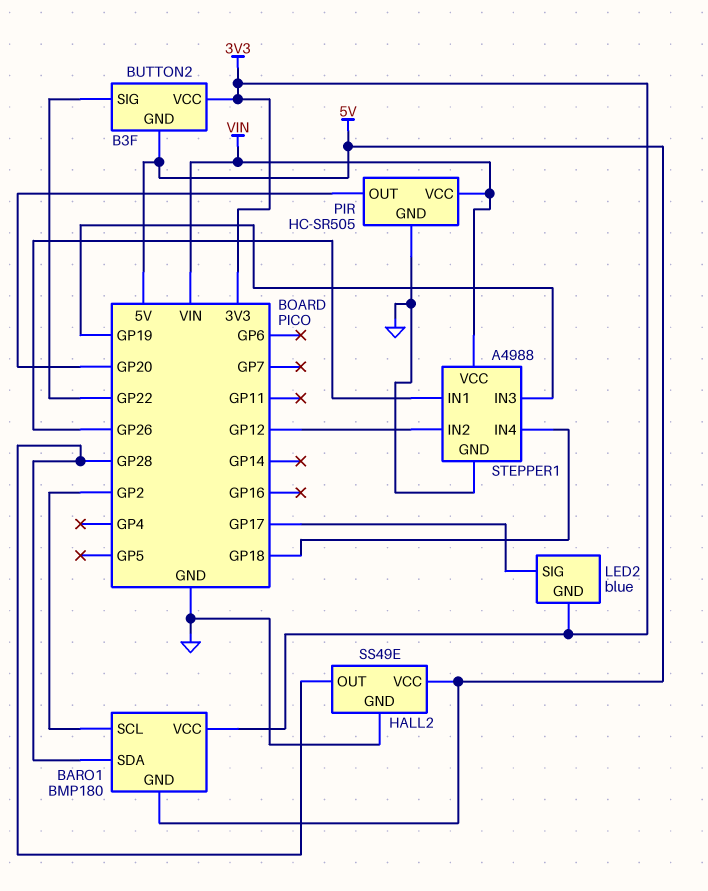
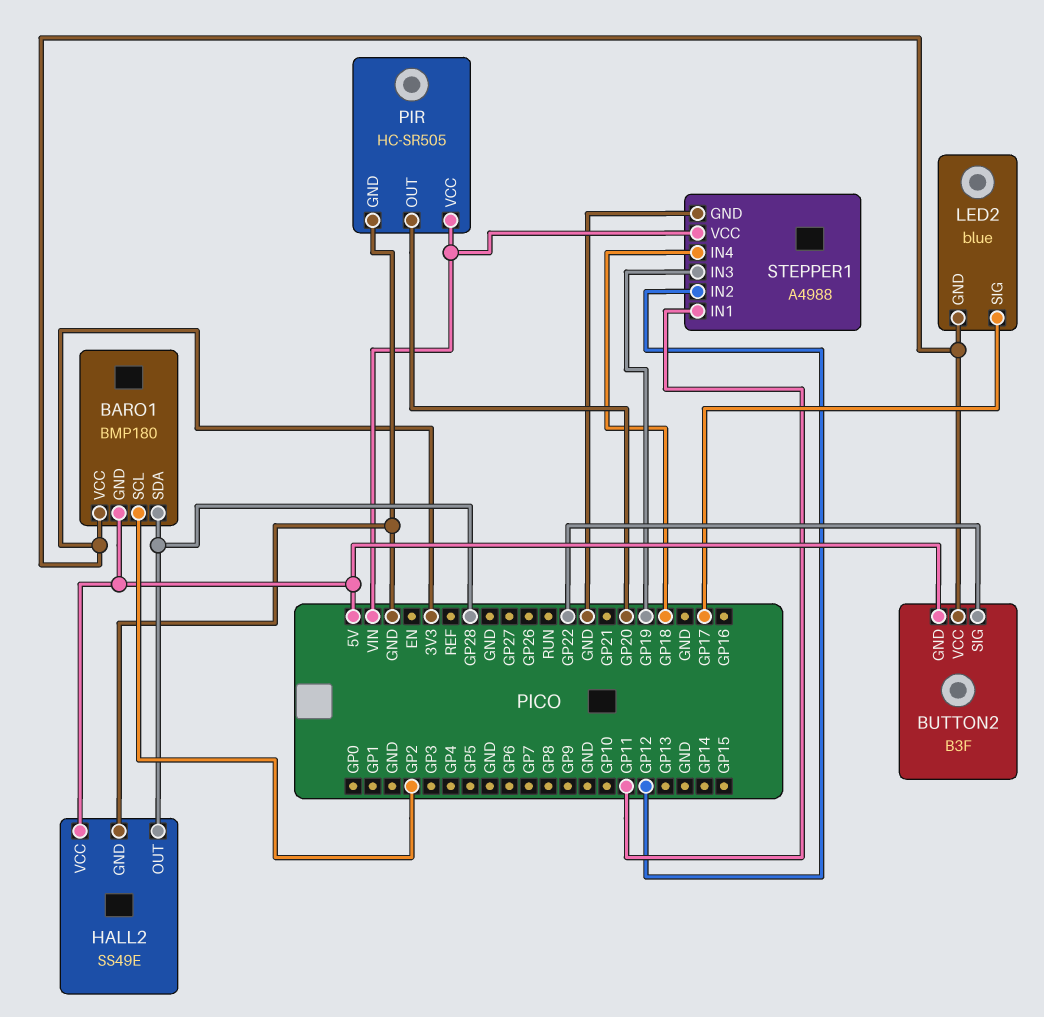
STEPPER1 pin IN1: GP26 -> GP11

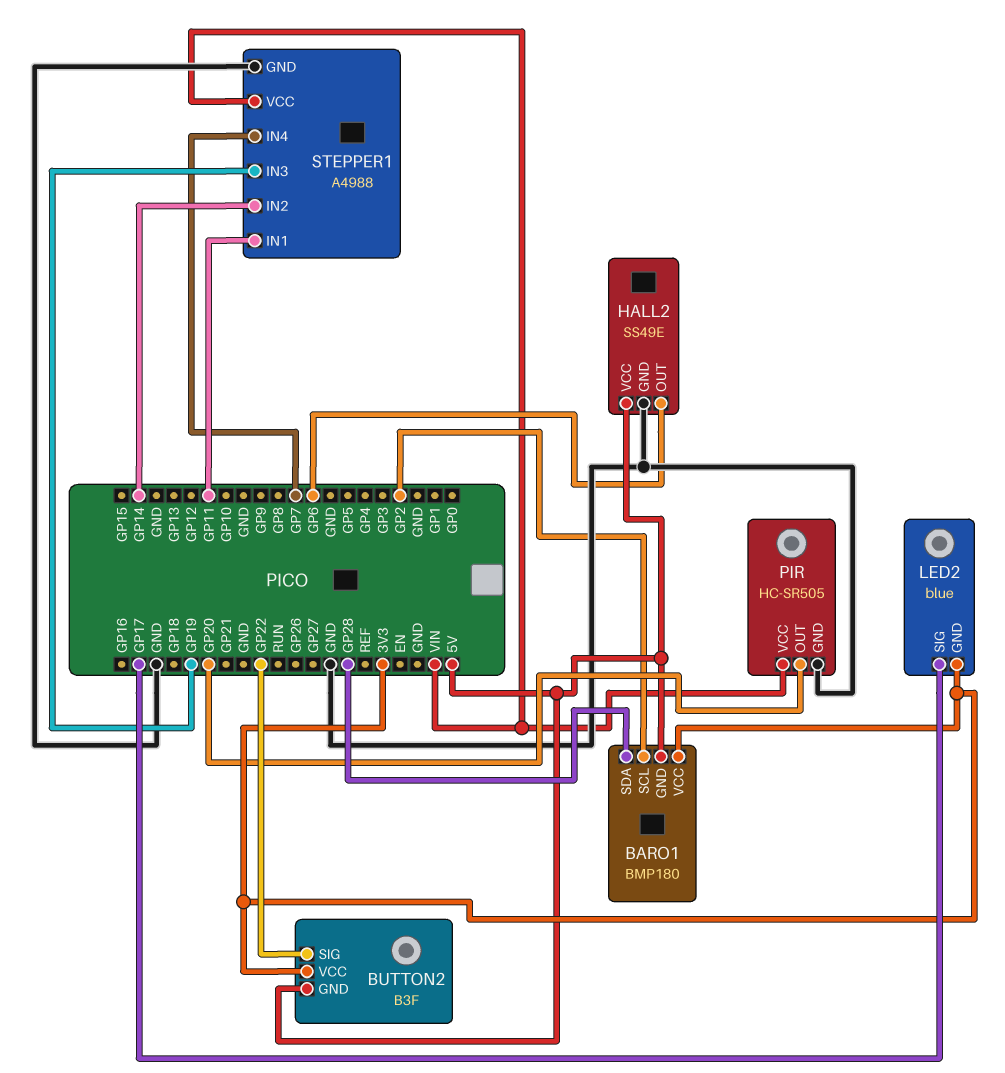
HALL2 pin OUT: GP28 -> GP6
STEPPER1 pin IN2: GP12 -> GP14
STEPPER1 pin IN4: GP18 -> GP7

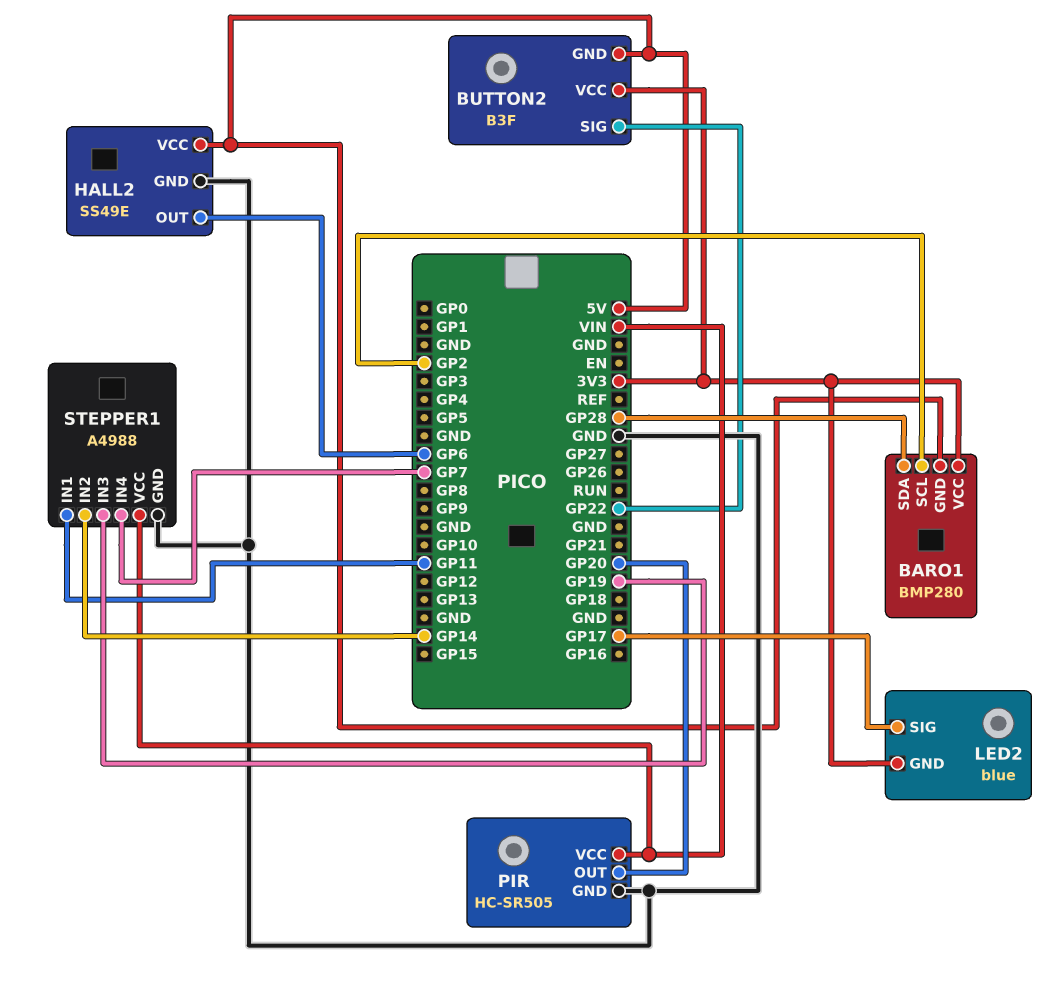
BARO1: BMP180 -> BMP280

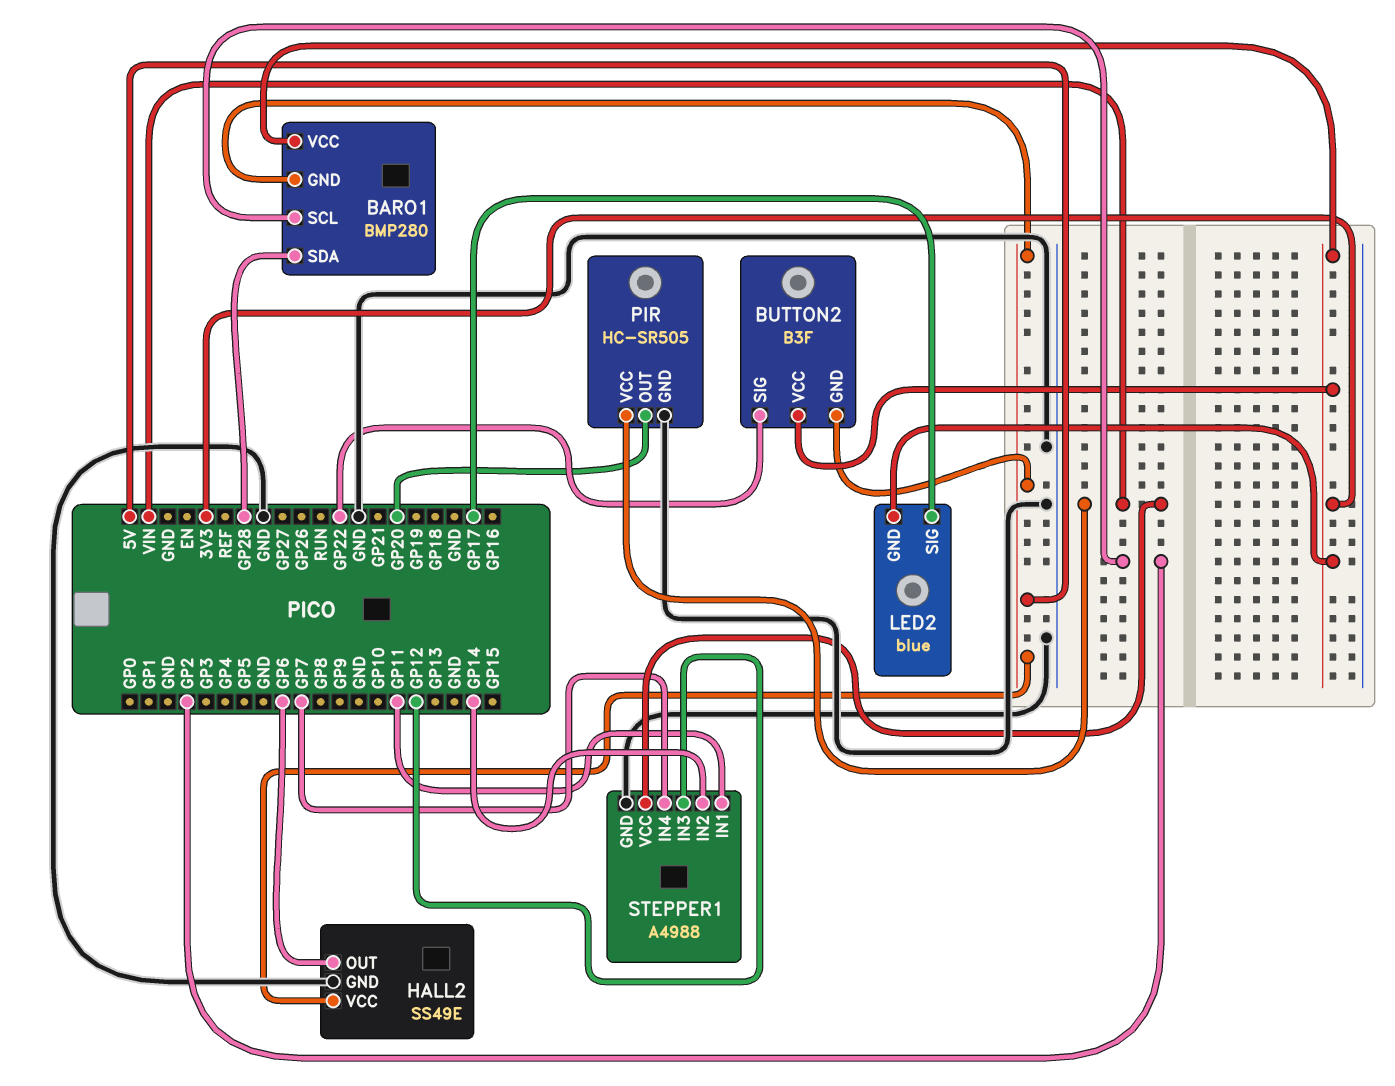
STEPPER1 pin IN3: GP19 -> GP12

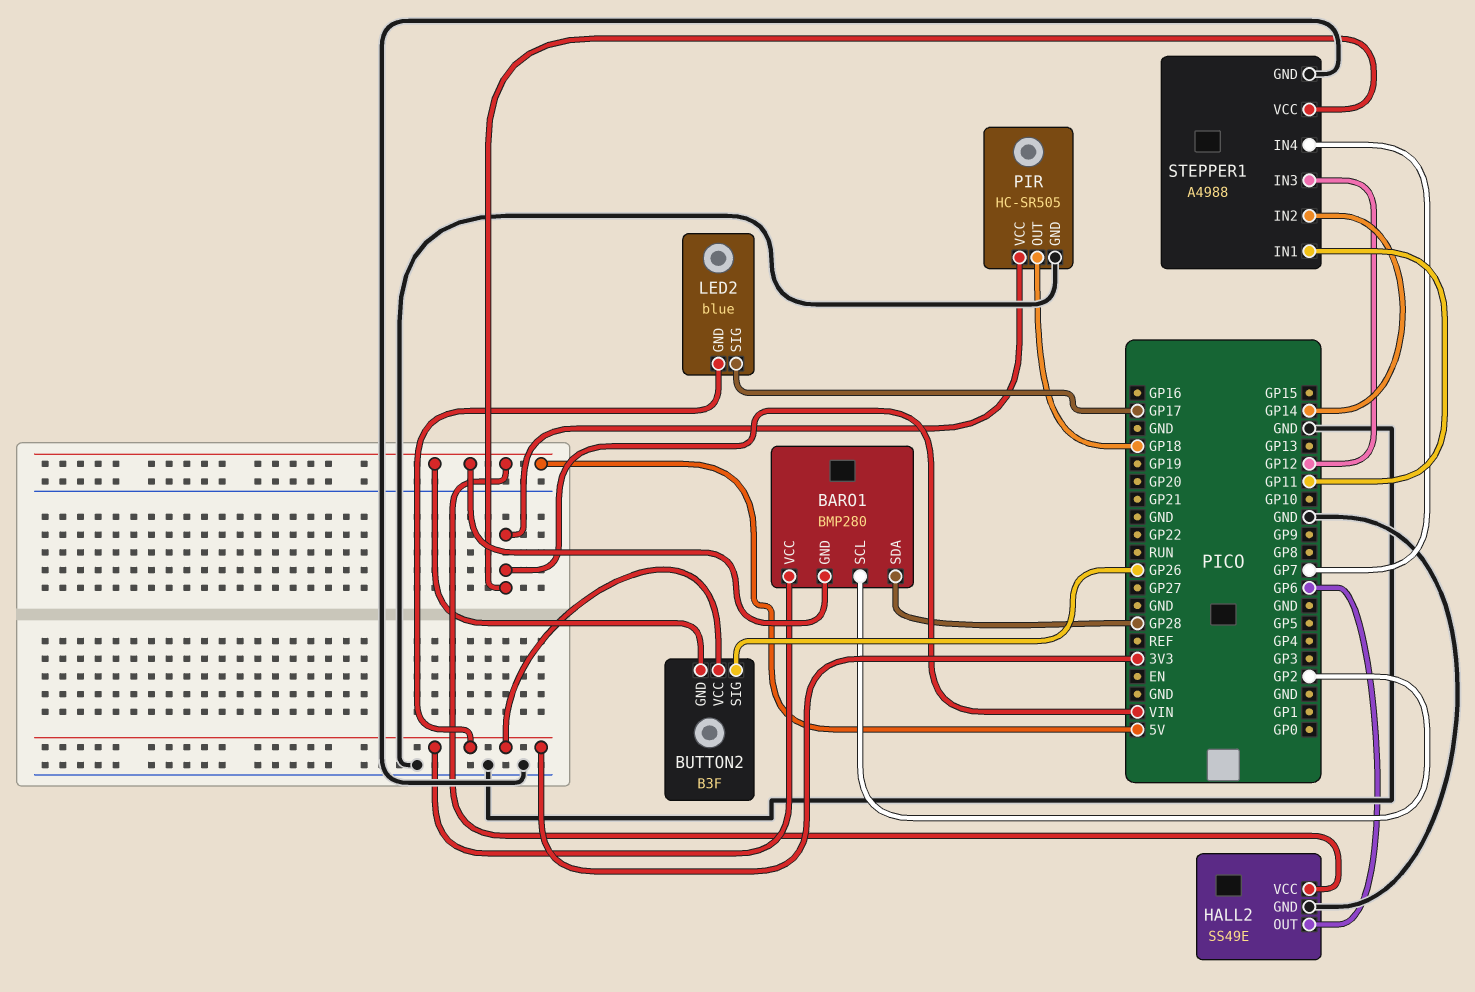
BUTTON2 pin SIG: GP22 -> GP26
PIR pin OUT: GP20 -> GP18

